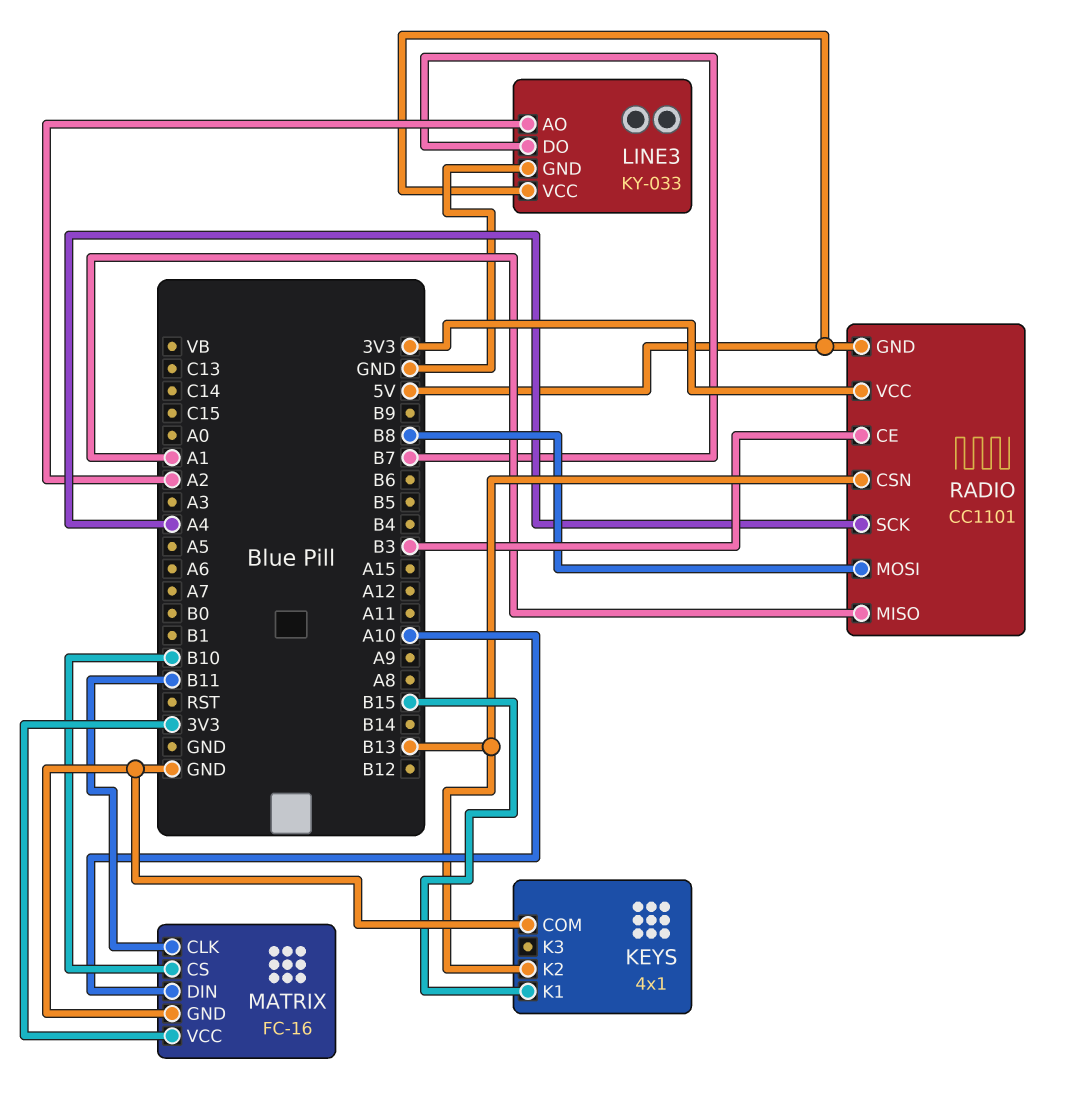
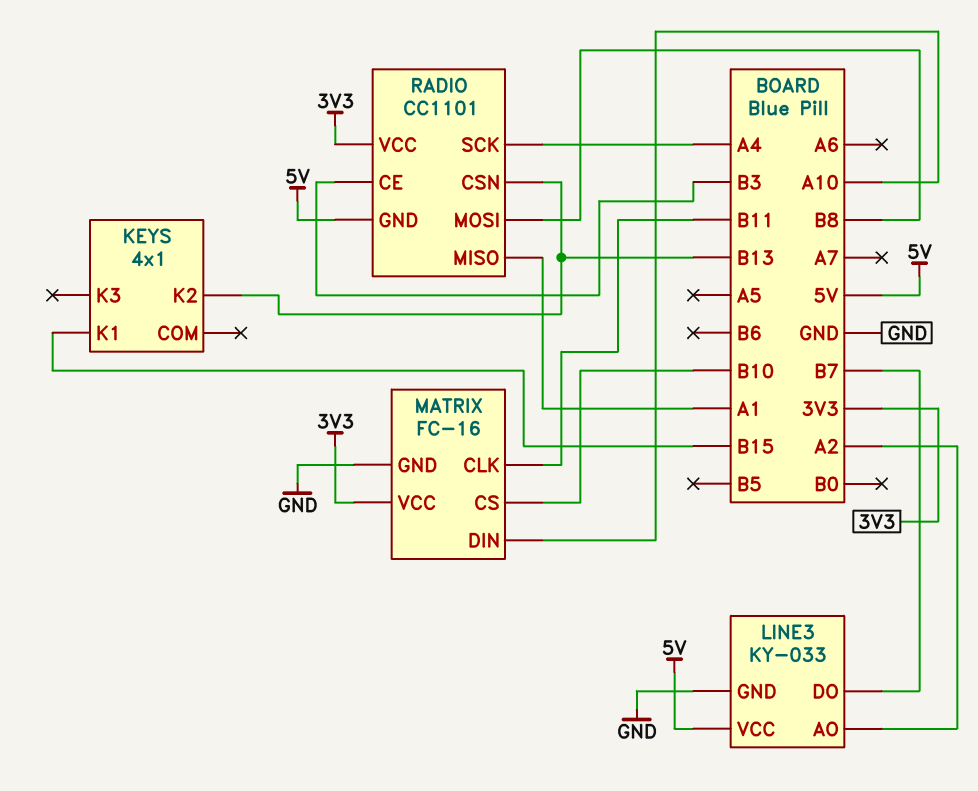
KEYS pin COM: GND -> none

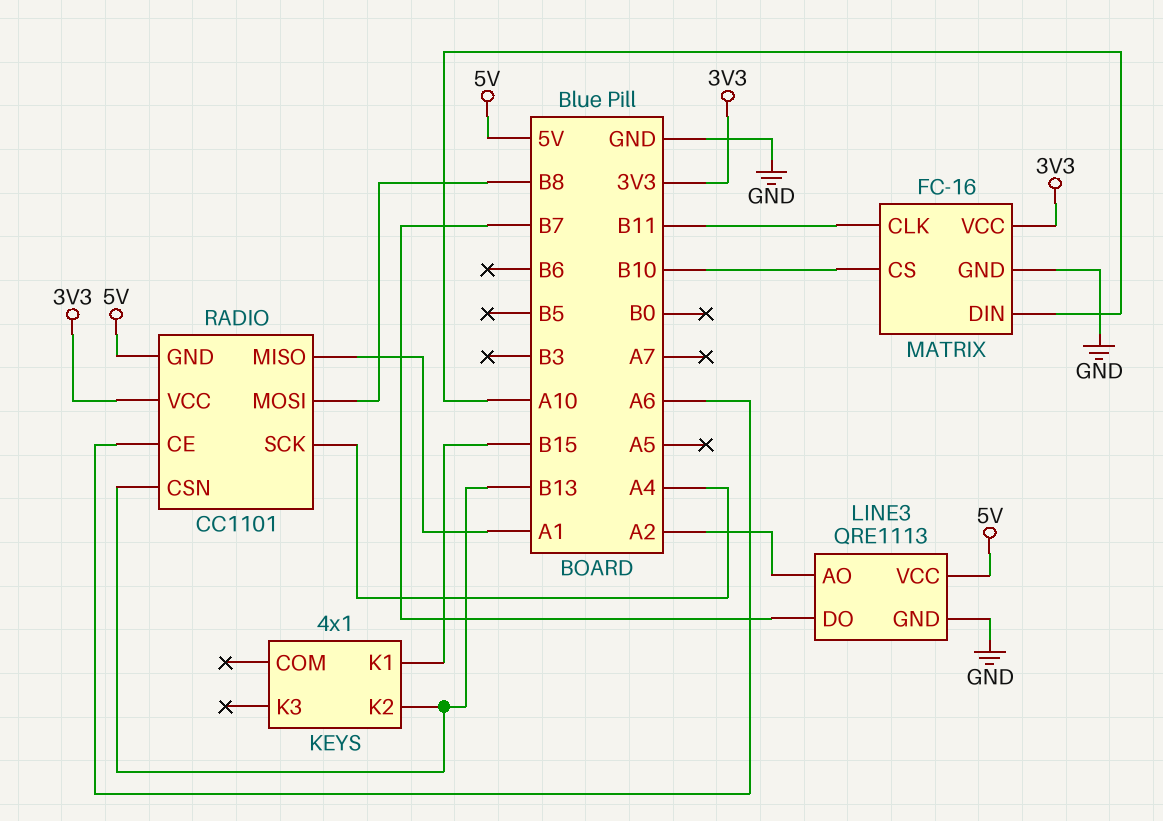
LINE3: KY-033 -> QRE1113
RADIO pin CE: B3 -> A6

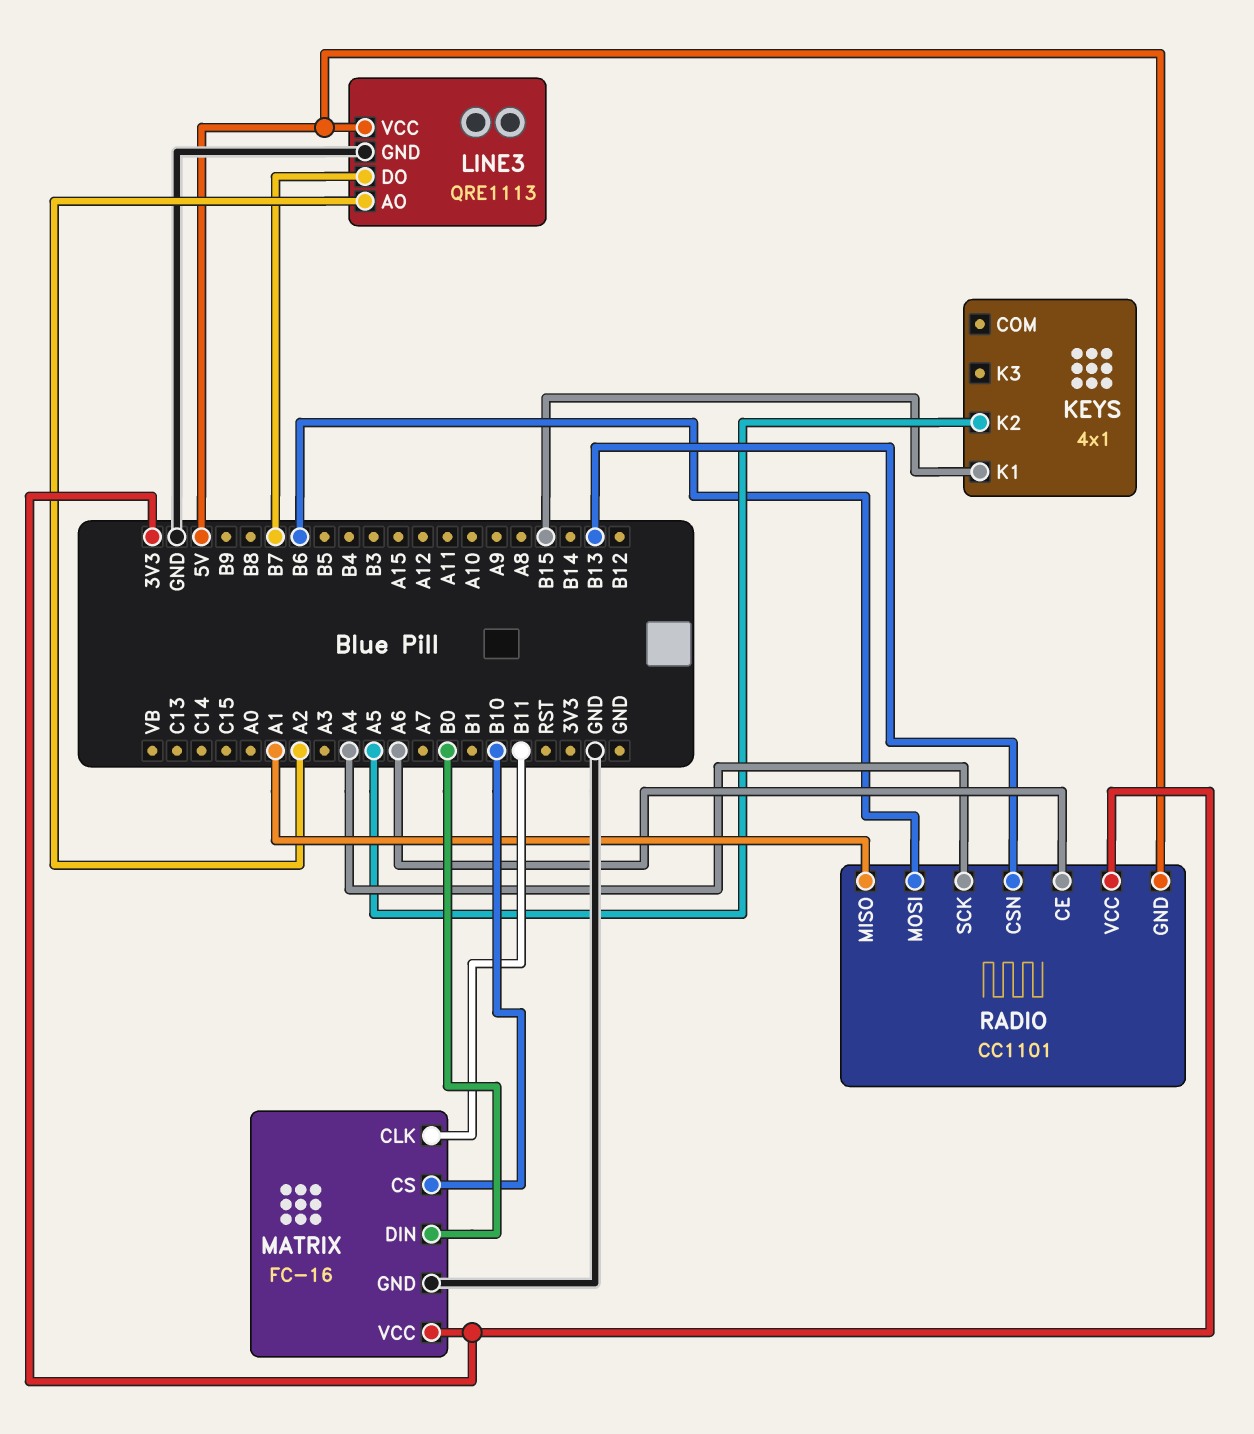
KEYS pin K2: B13 -> A5
MATRIX pin DIN: A10 -> B0
RADIO pin MOSI: B8 -> B6

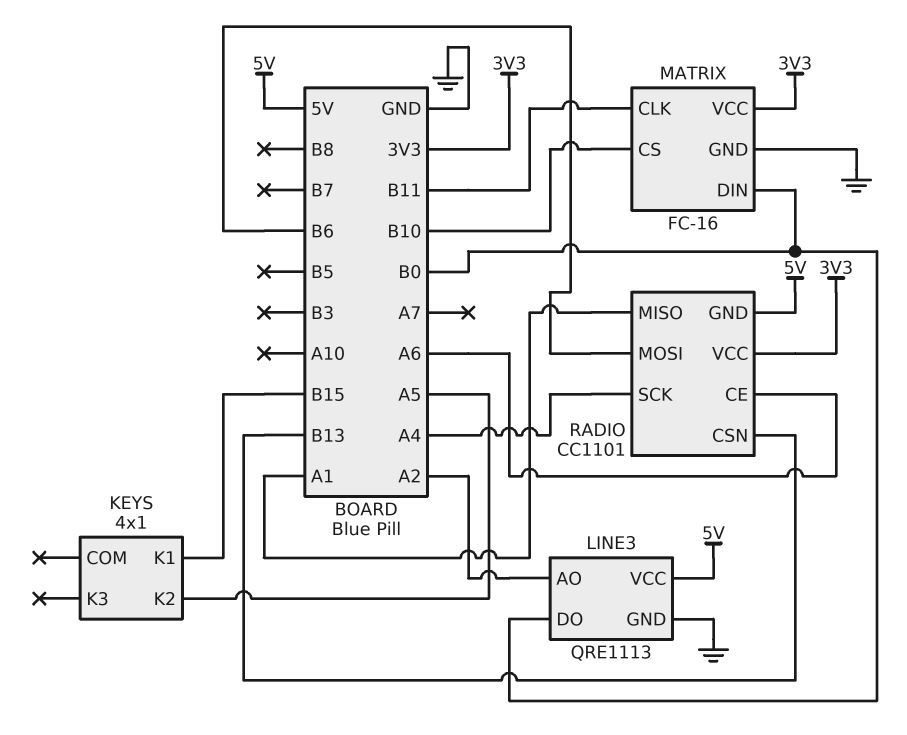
LINE3 pin DO: B7 -> B0

